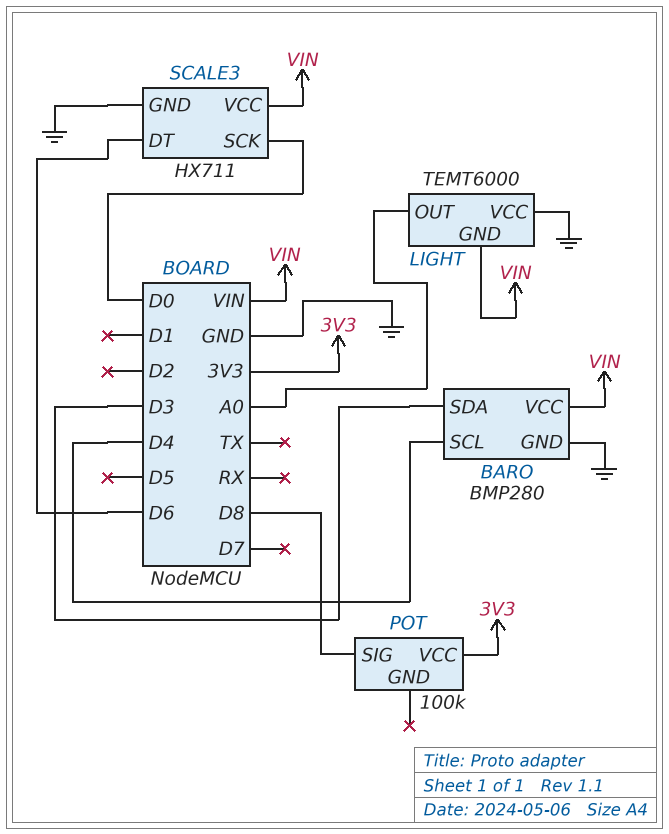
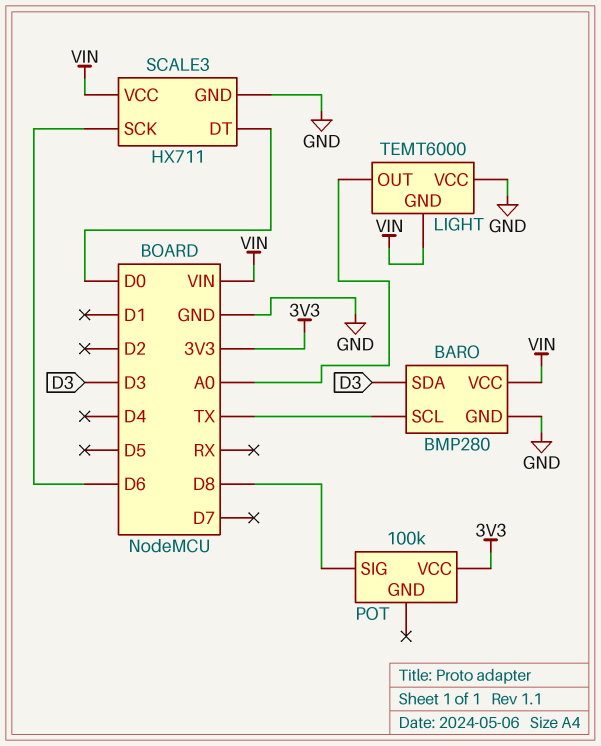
BARO pin SCL: D4 -> TX
SCALE3 pin DT: D6 -> D0
SCALE3 pin SCK: D0 -> D6

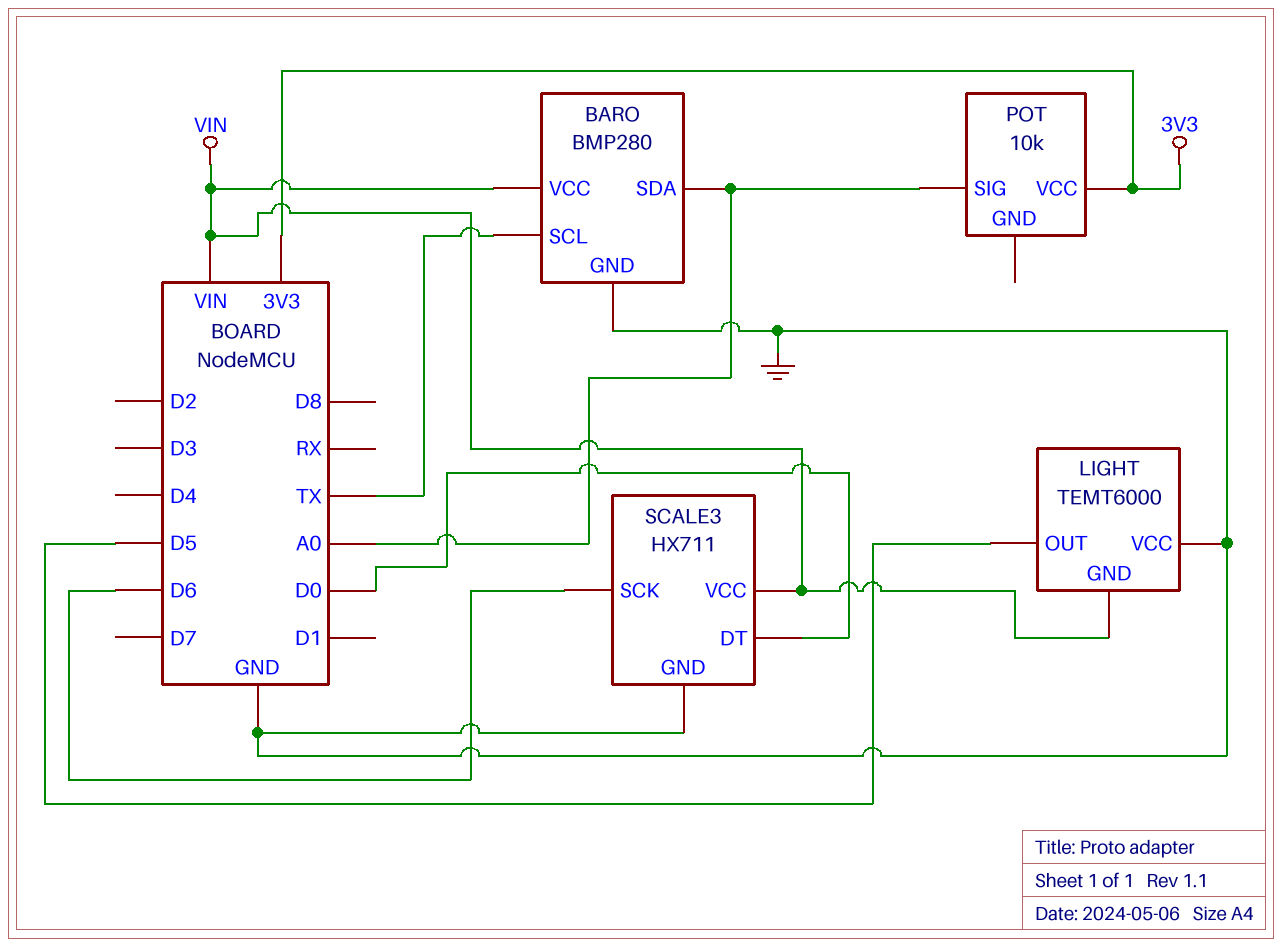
BARO pin SDA: D3 -> A0
LIGHT pin OUT: A0 -> D5
POT: 100k -> 10k
POT pin SIG: D8 -> A0

